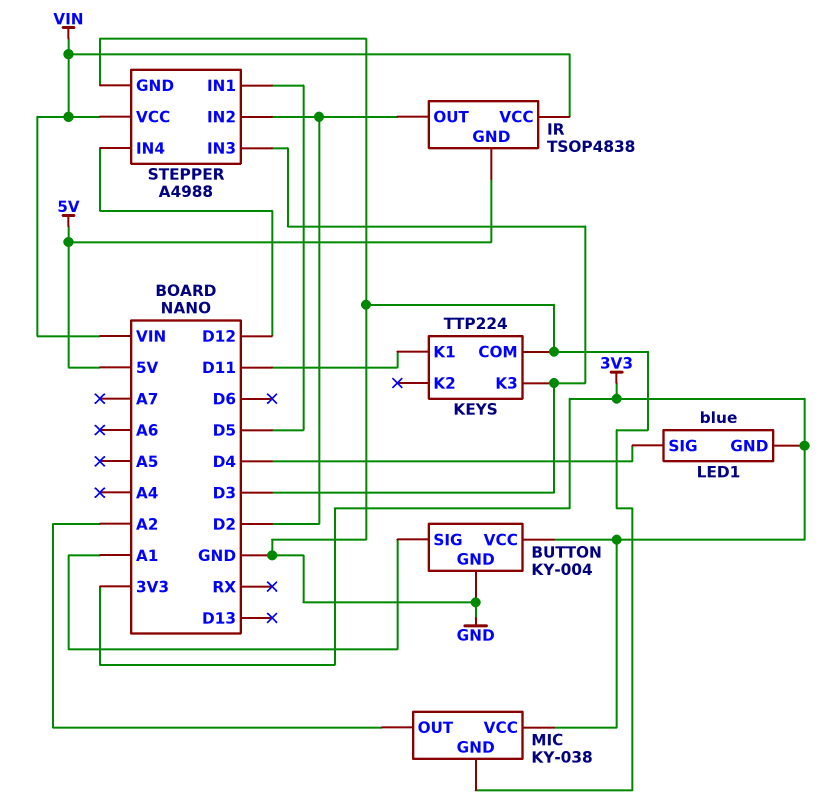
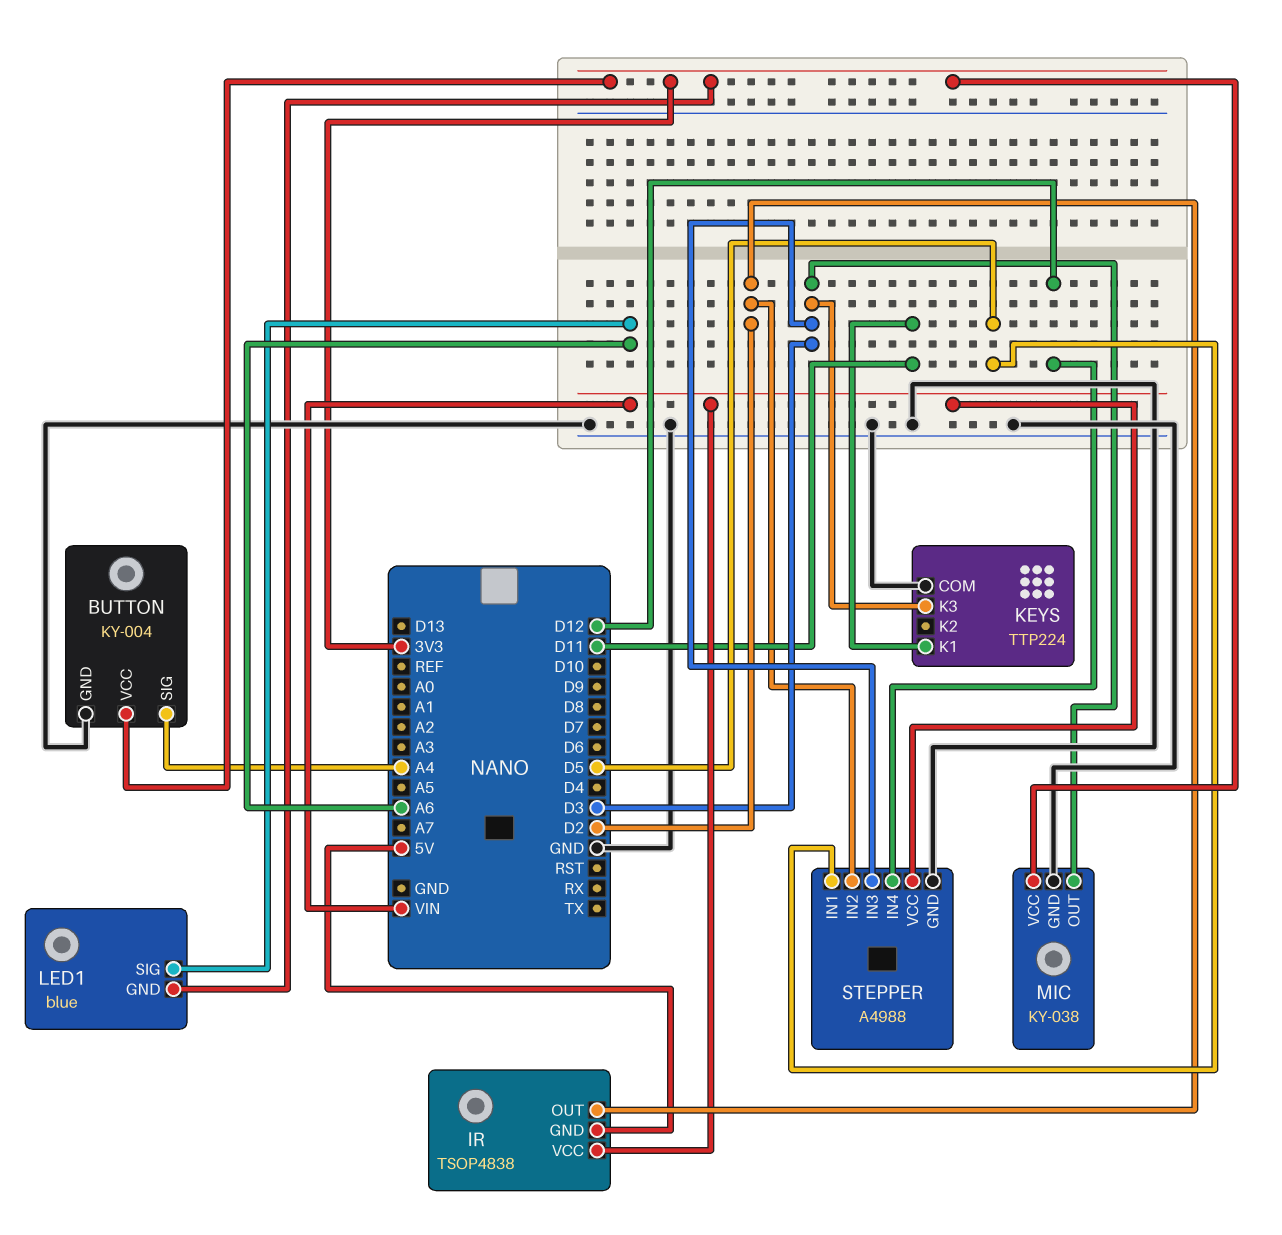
BUTTON pin SIG: A1 -> A4
LED1 pin SIG: D4 -> A6
MIC pin OUT: A2 -> D3

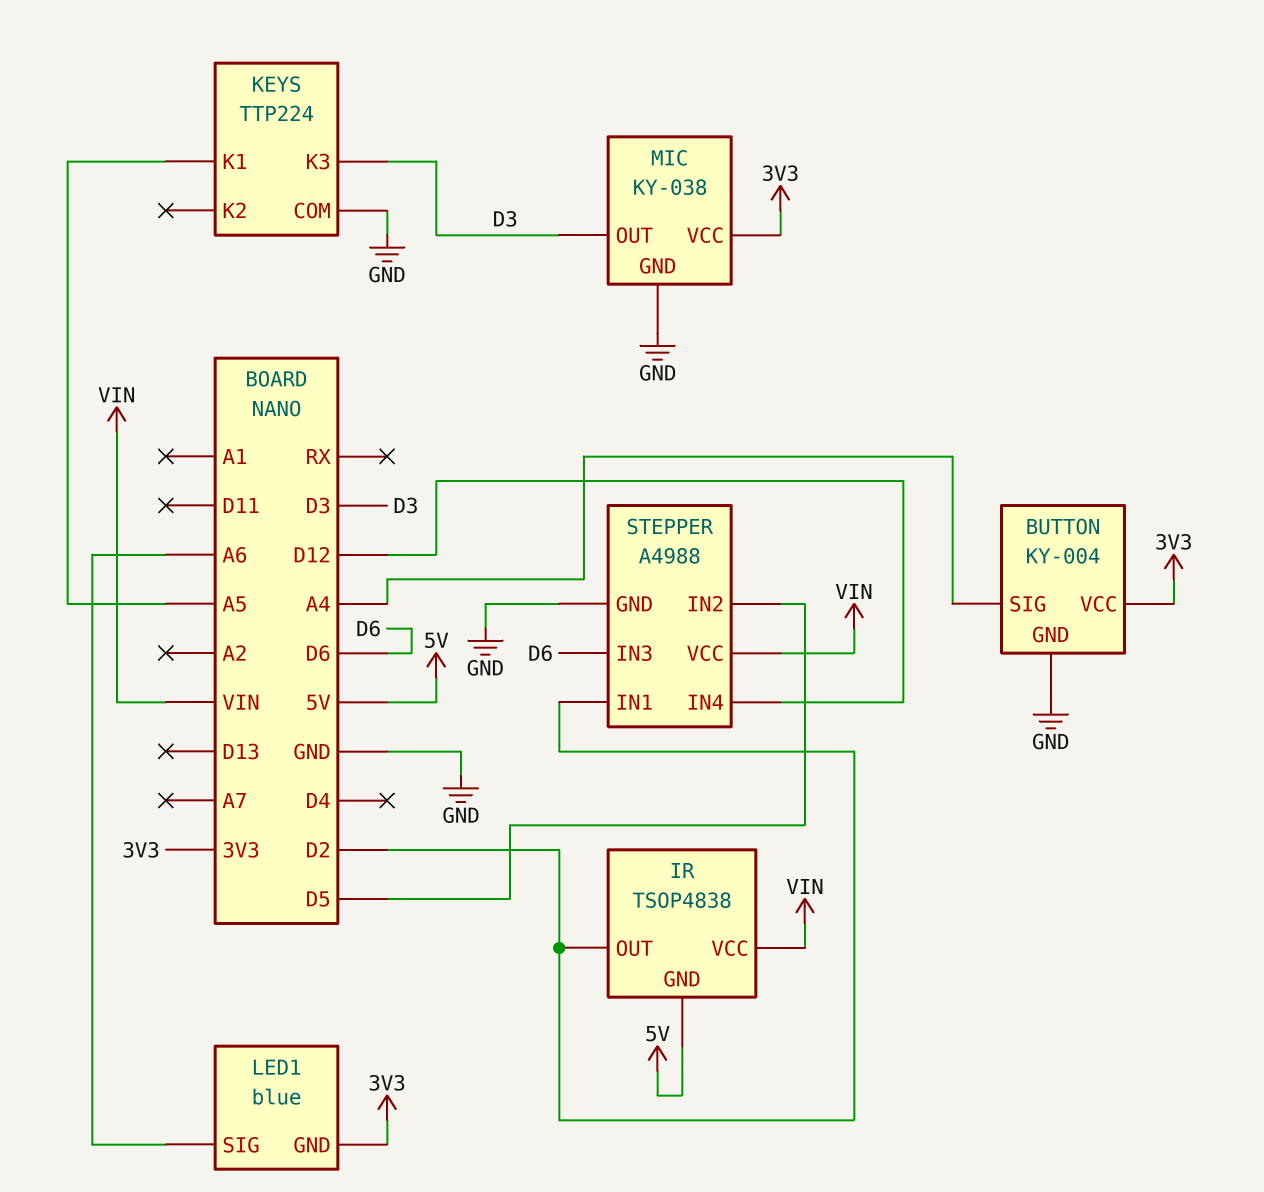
KEYS pin K1: D11 -> A5
STEPPER pin IN1: D5 -> D2
STEPPER pin IN2: D2 -> D5
STEPPER pin IN3: D3 -> D6

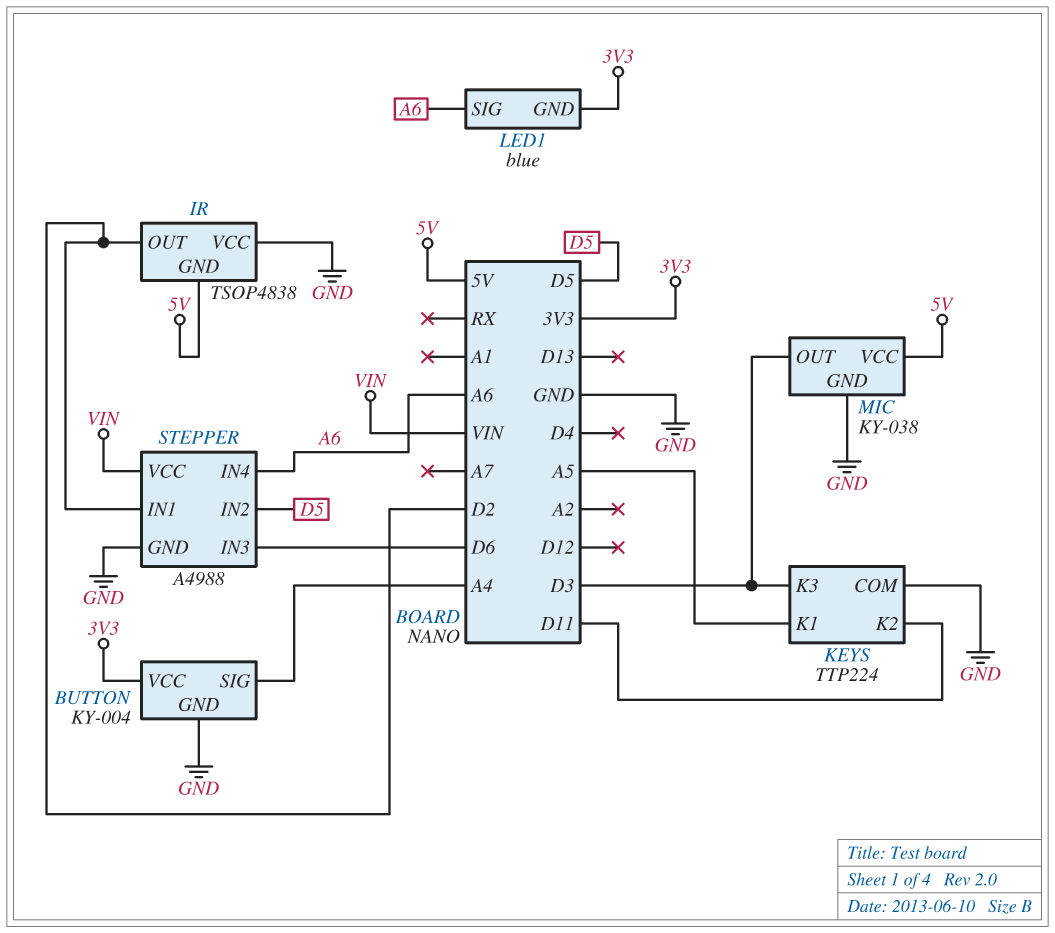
IR pin VCC: VIN -> GND
KEYS pin K2: none -> D11
MIC pin VCC: 3V3 -> 5V
STEPPER pin IN4: D12 -> A6

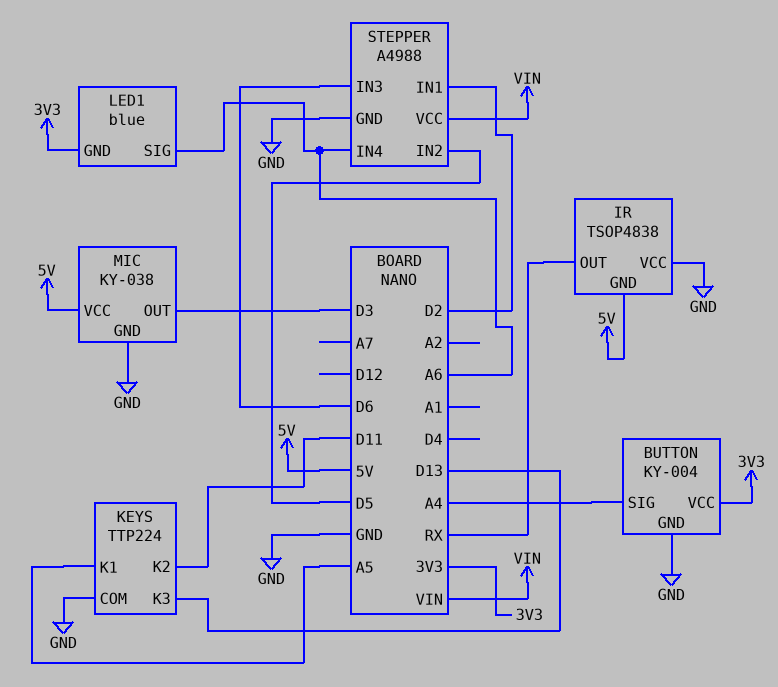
IR pin OUT: D2 -> RX
KEYS pin K3: D3 -> D13

